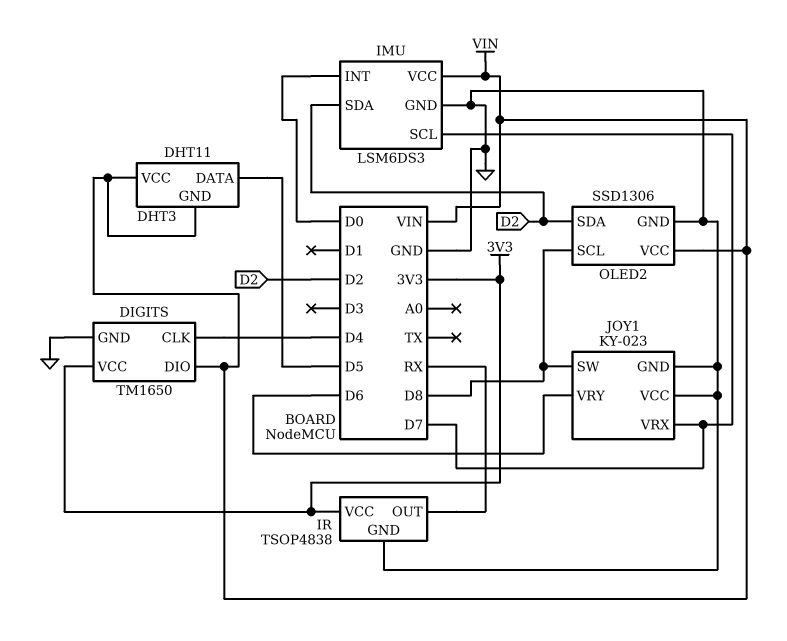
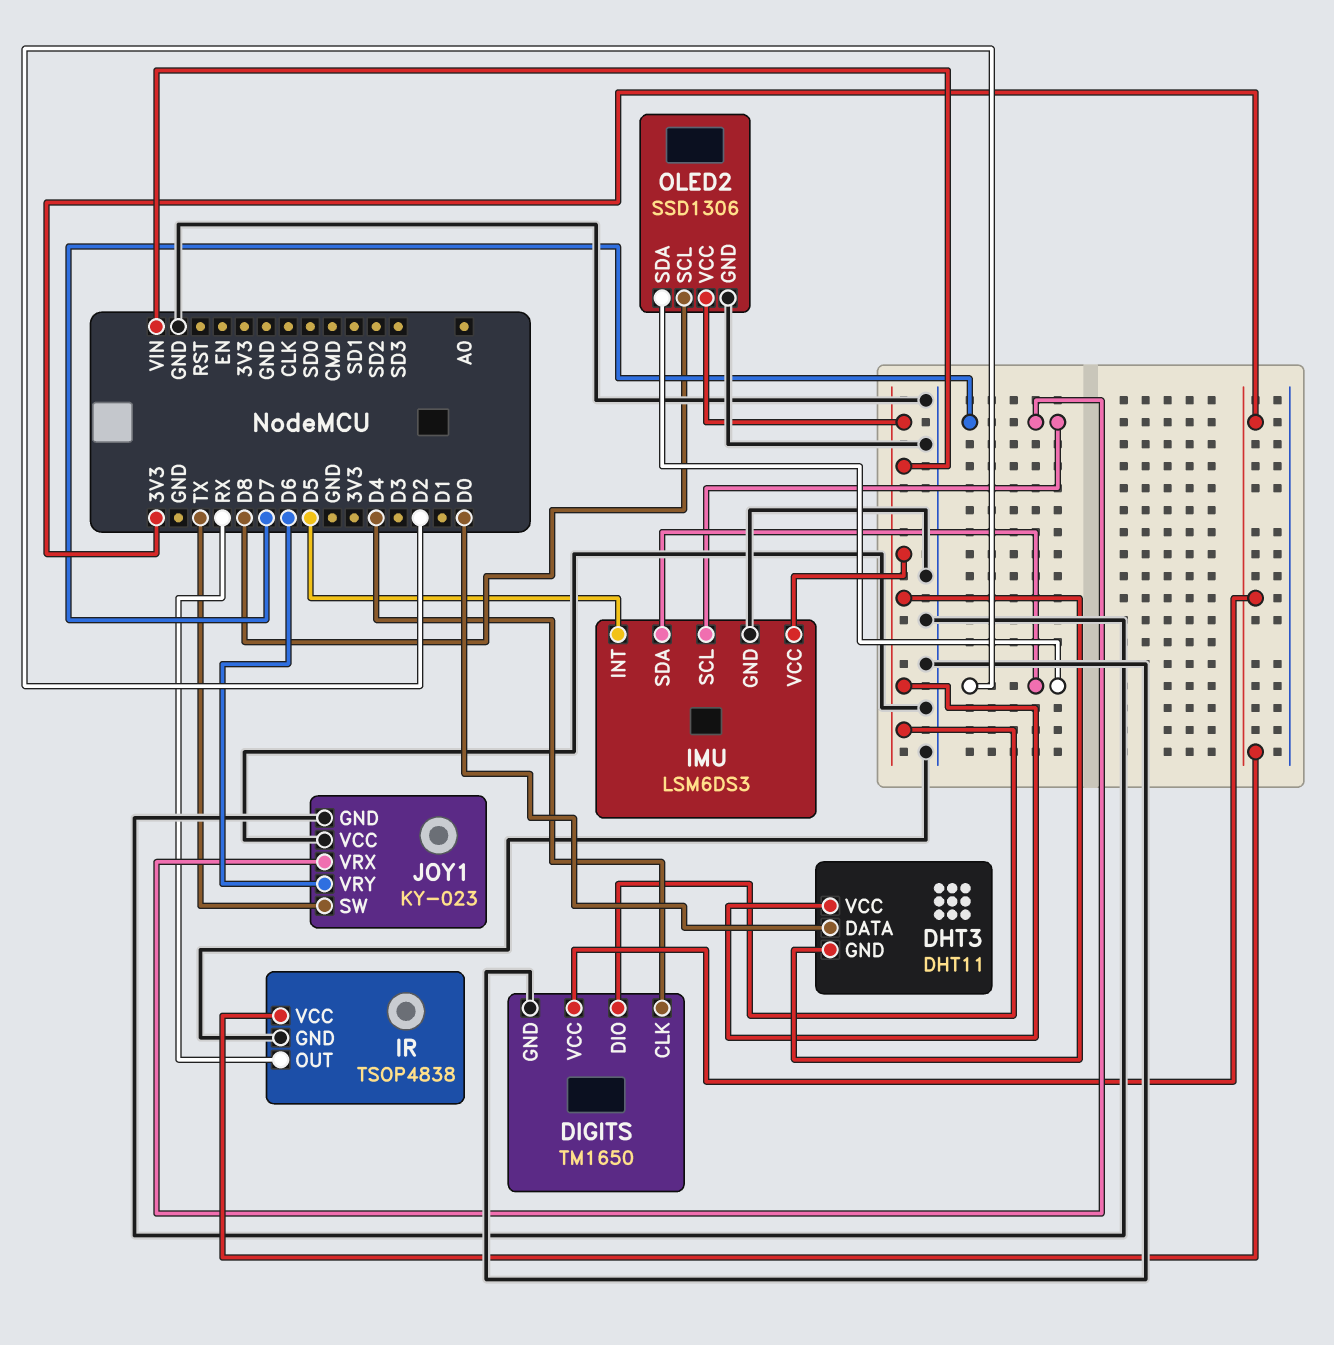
DHT3 pin DATA: D5 -> D0
IMU pin INT: D0 -> D5
JOY1 pin SW: D8 -> TX

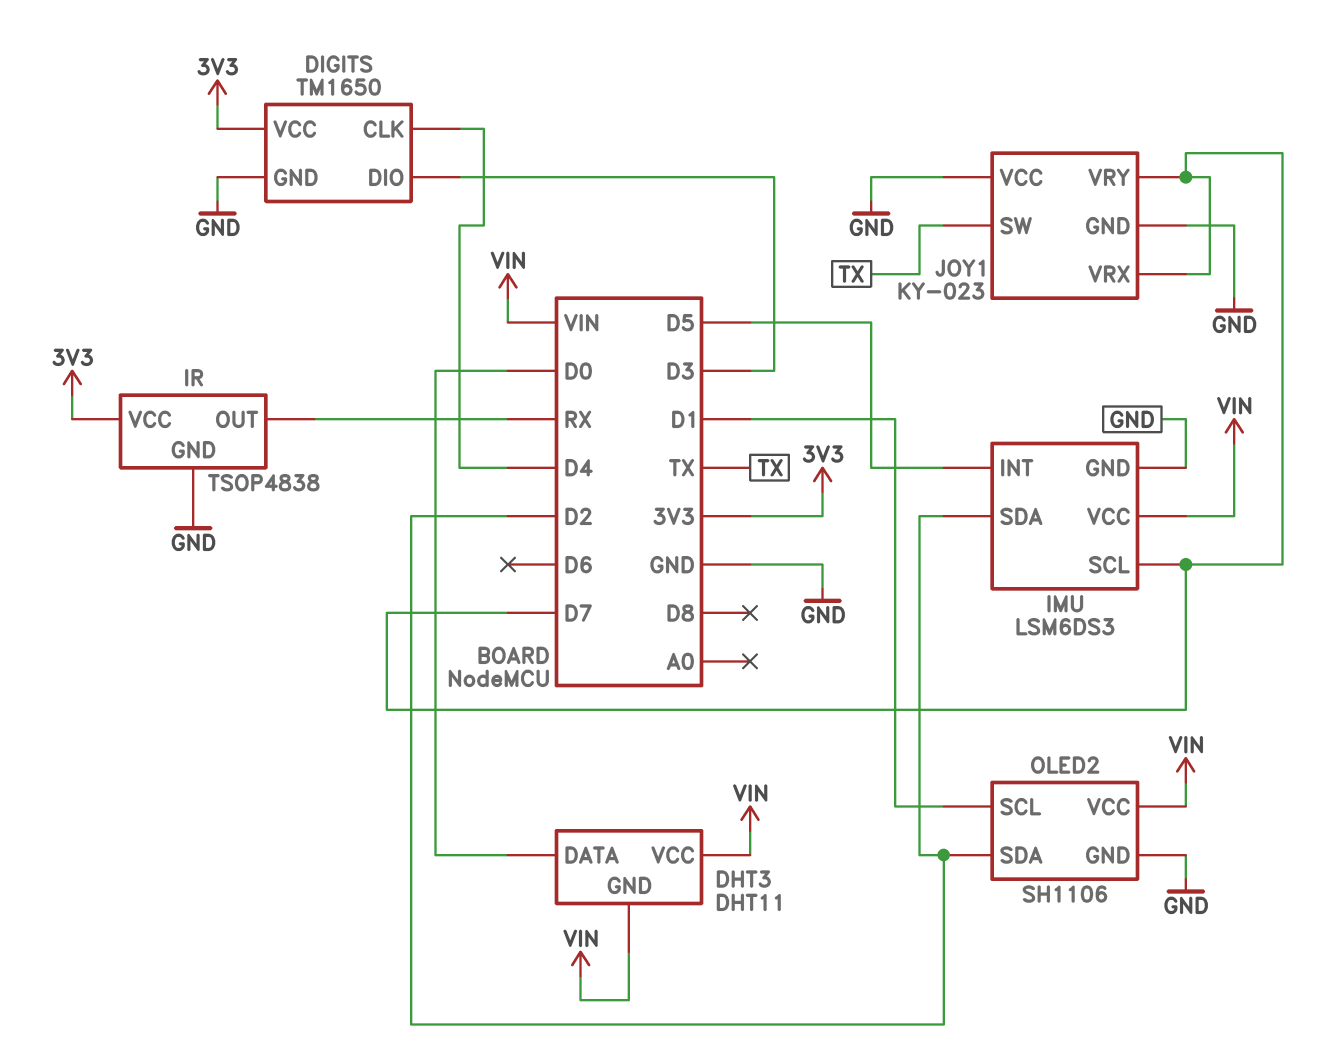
DIGITS pin DIO: VIN -> D3
JOY1 pin VRY: D6 -> D7
OLED2: SSD1306 -> SH1106
OLED2 pin SCL: D8 -> D1

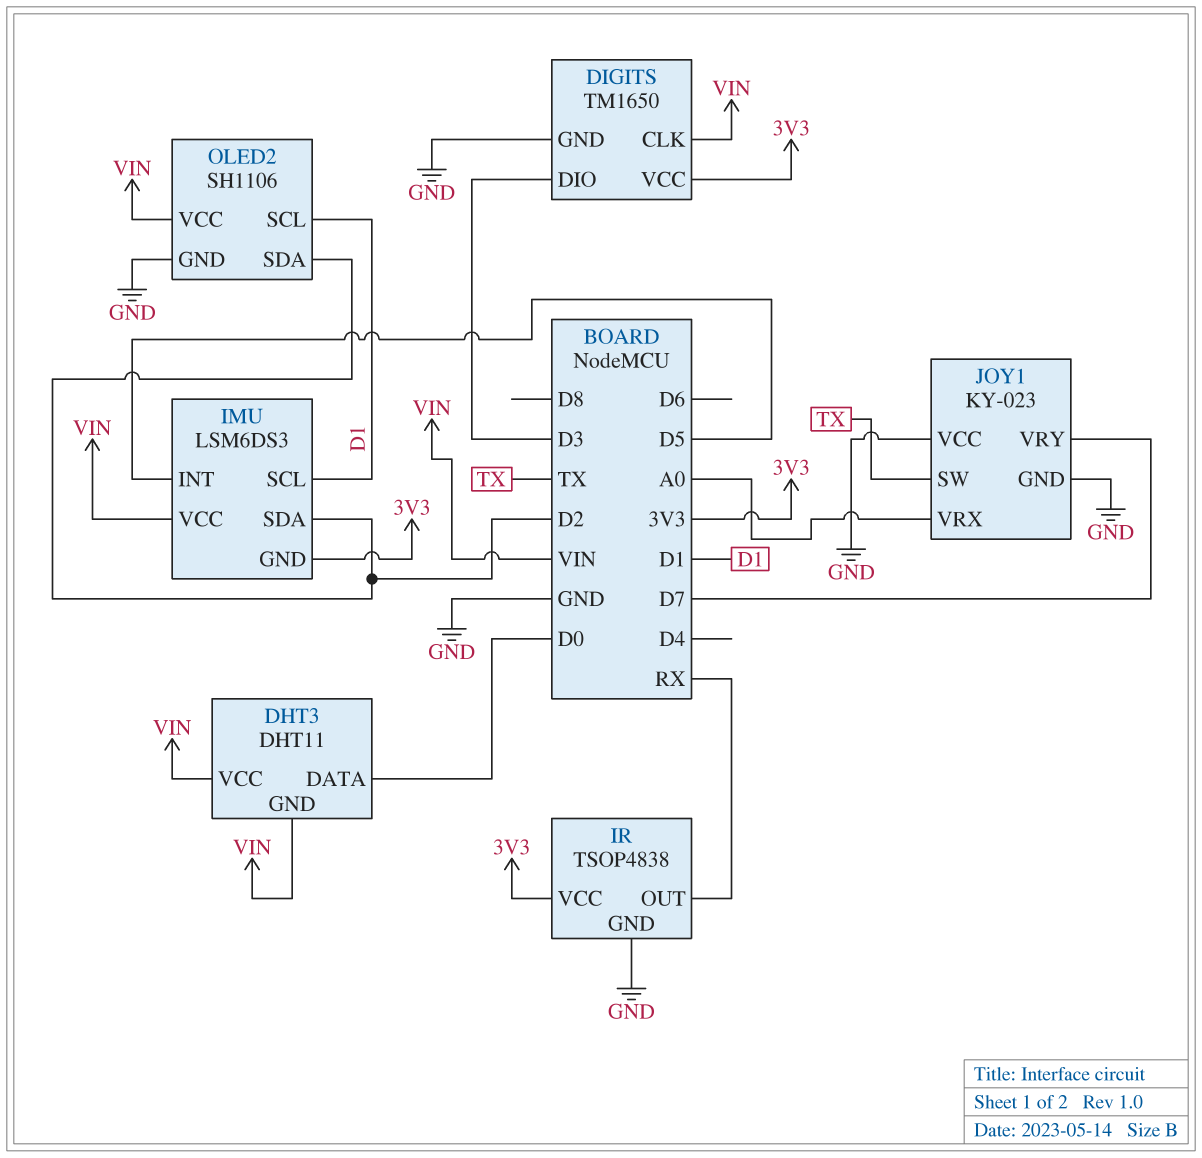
DIGITS pin CLK: D4 -> VIN
IMU pin GND: GND -> 3V3
IMU pin SCL: D7 -> D1
JOY1 pin VRX: D7 -> A0

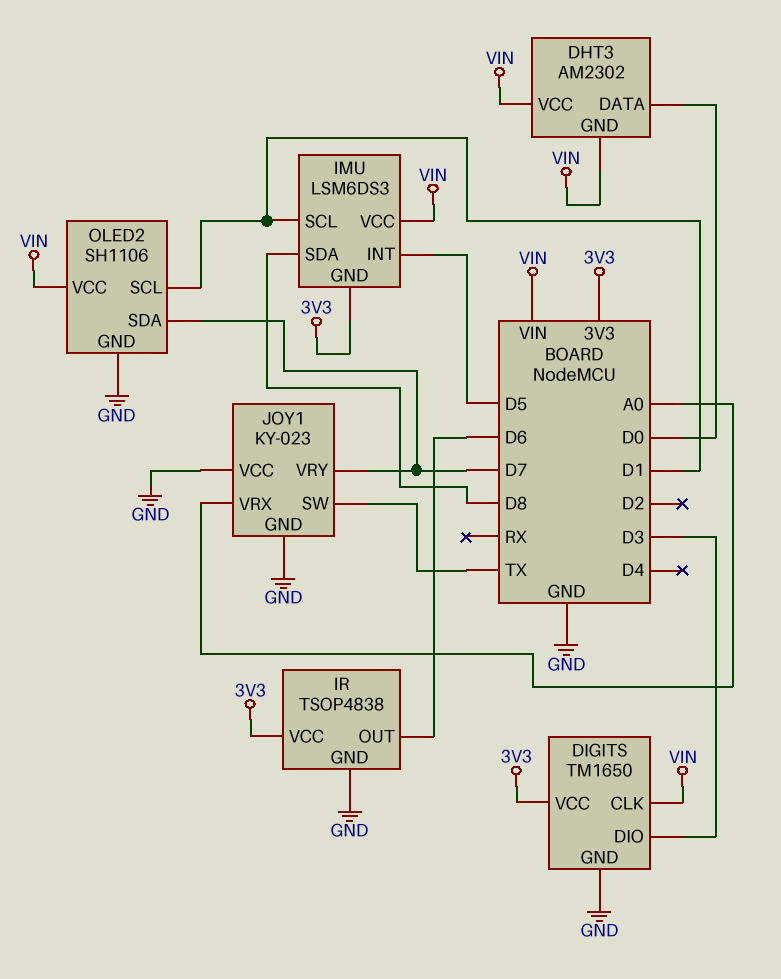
DHT3: DHT11 -> AM2302
IMU pin SDA: D2 -> D8
IR pin OUT: RX -> D6
OLED2 pin SDA: D2 -> D7

